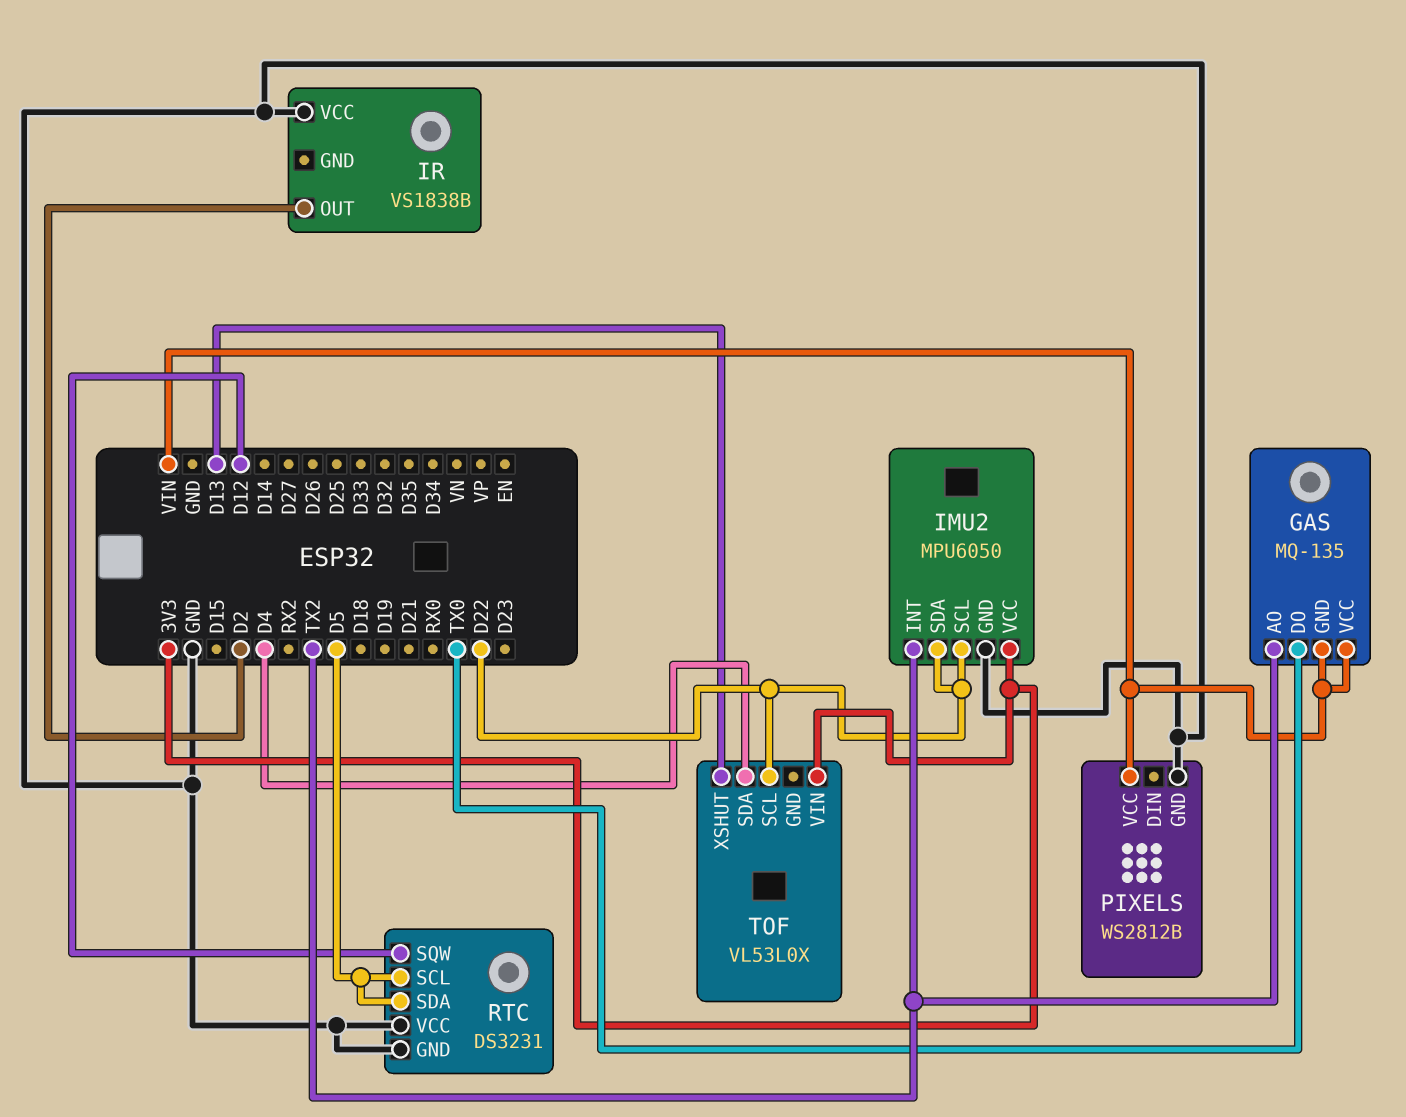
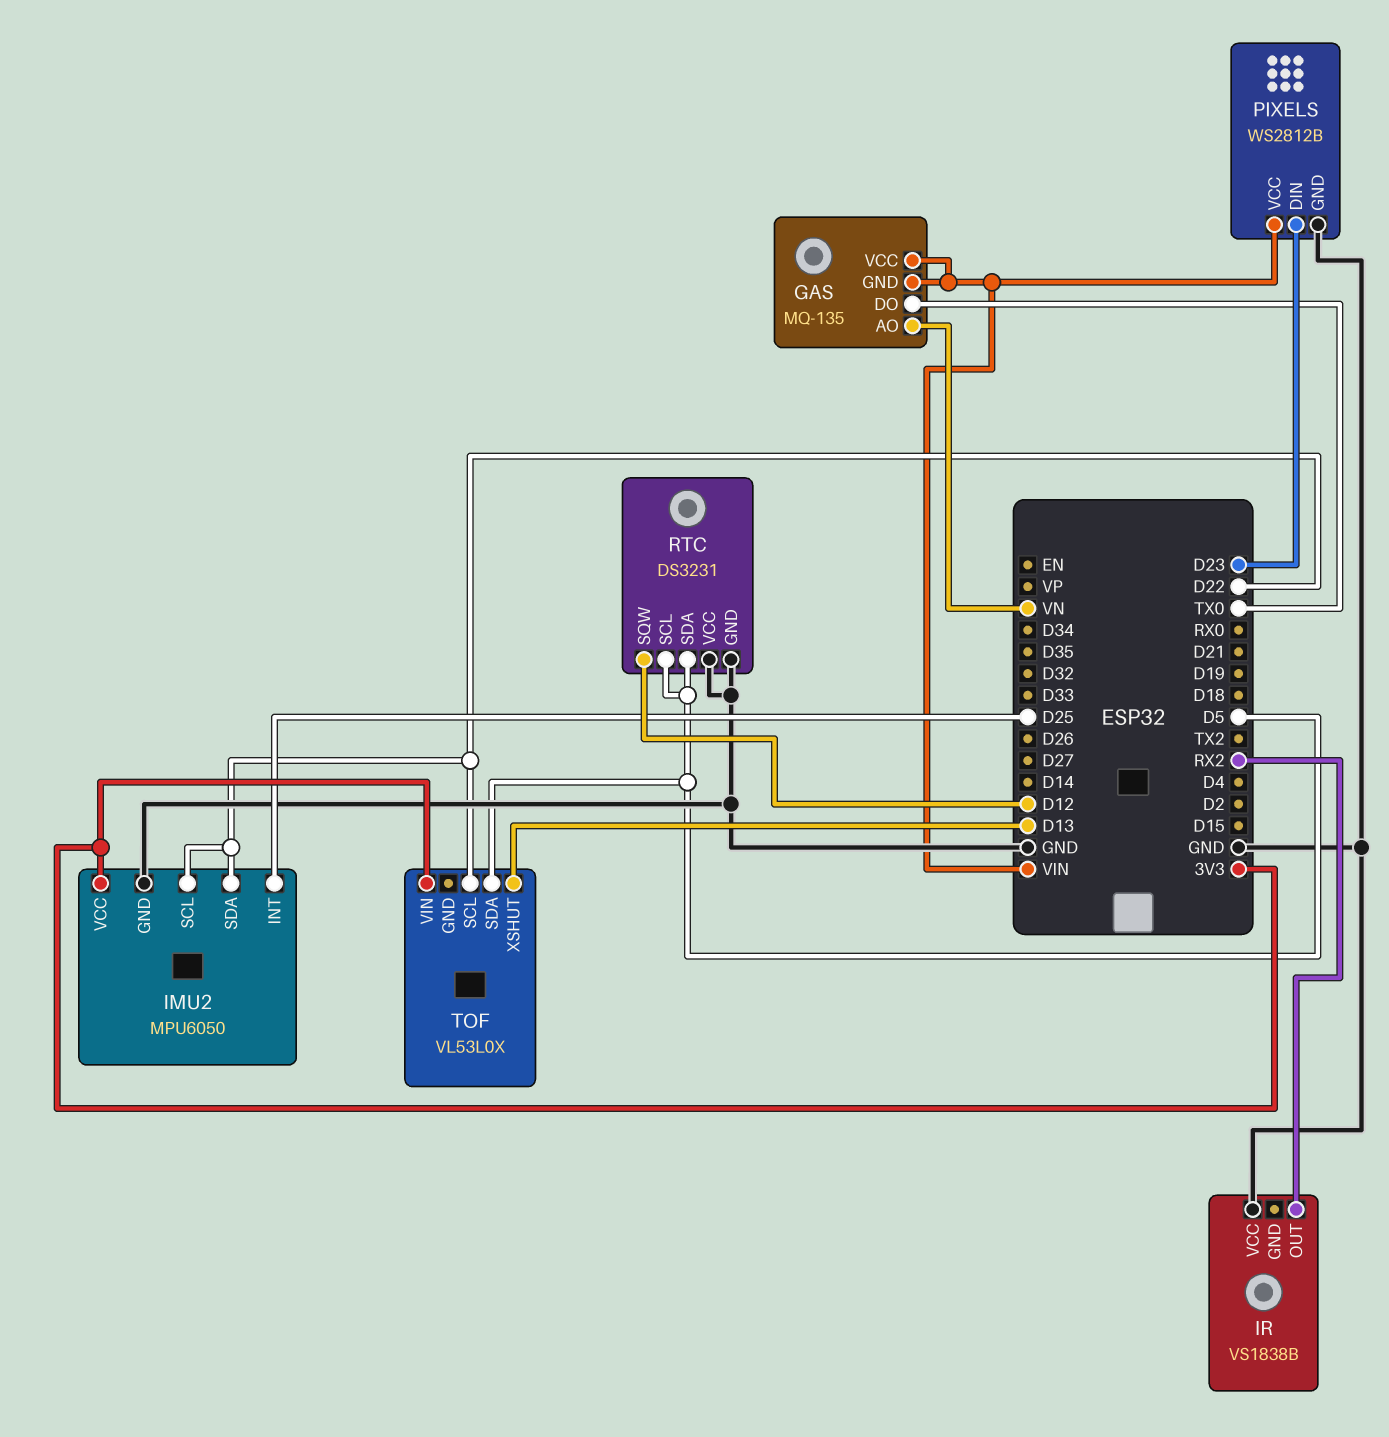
GAS pin AO: TX2 -> VN
IMU2 pin INT: TX2 -> D25
IR pin OUT: D2 -> RX2
PIXELS pin DIN: none -> D23
TOF pin SDA: D4 -> D5

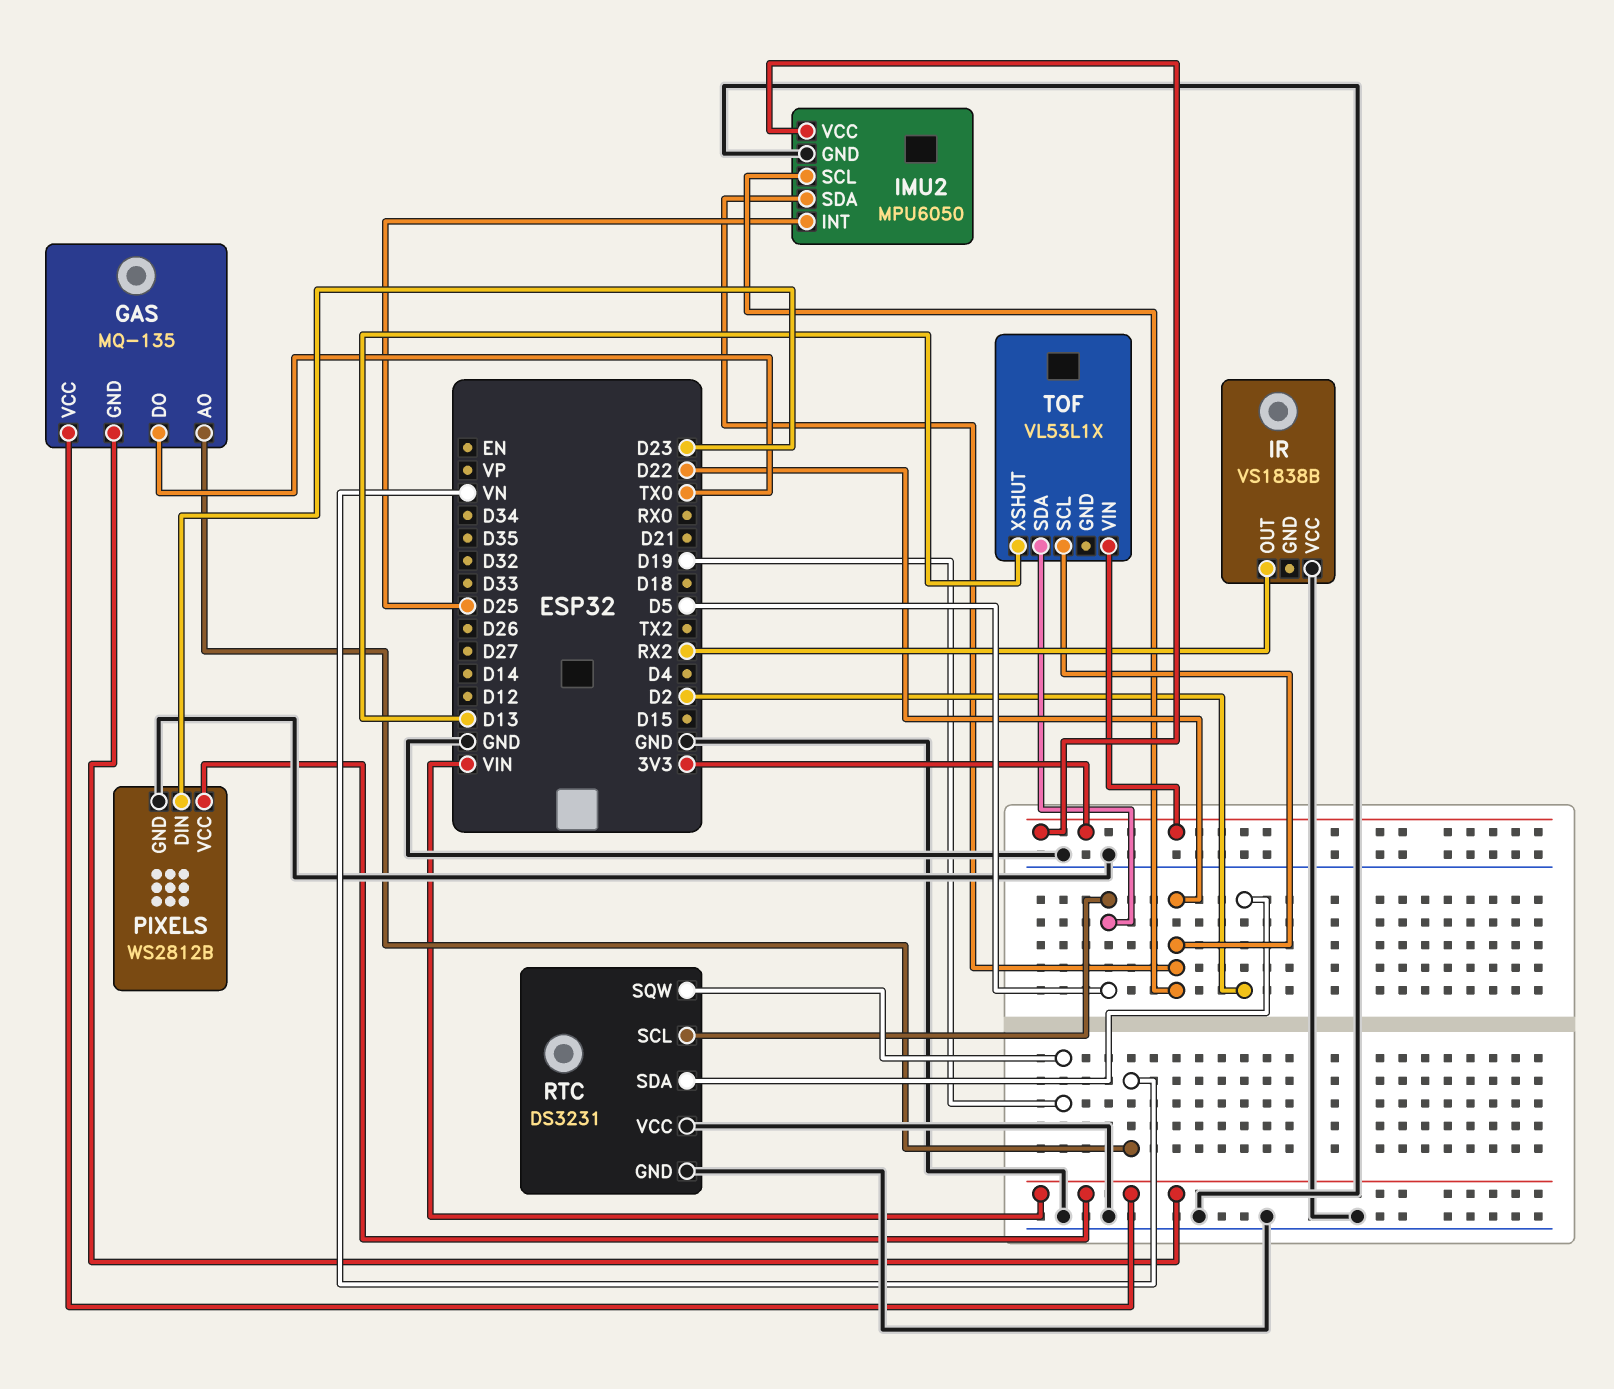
RTC pin SDA: D5 -> D2
RTC pin SQW: D12 -> D19
TOF: VL53L0X -> VL53L1X

